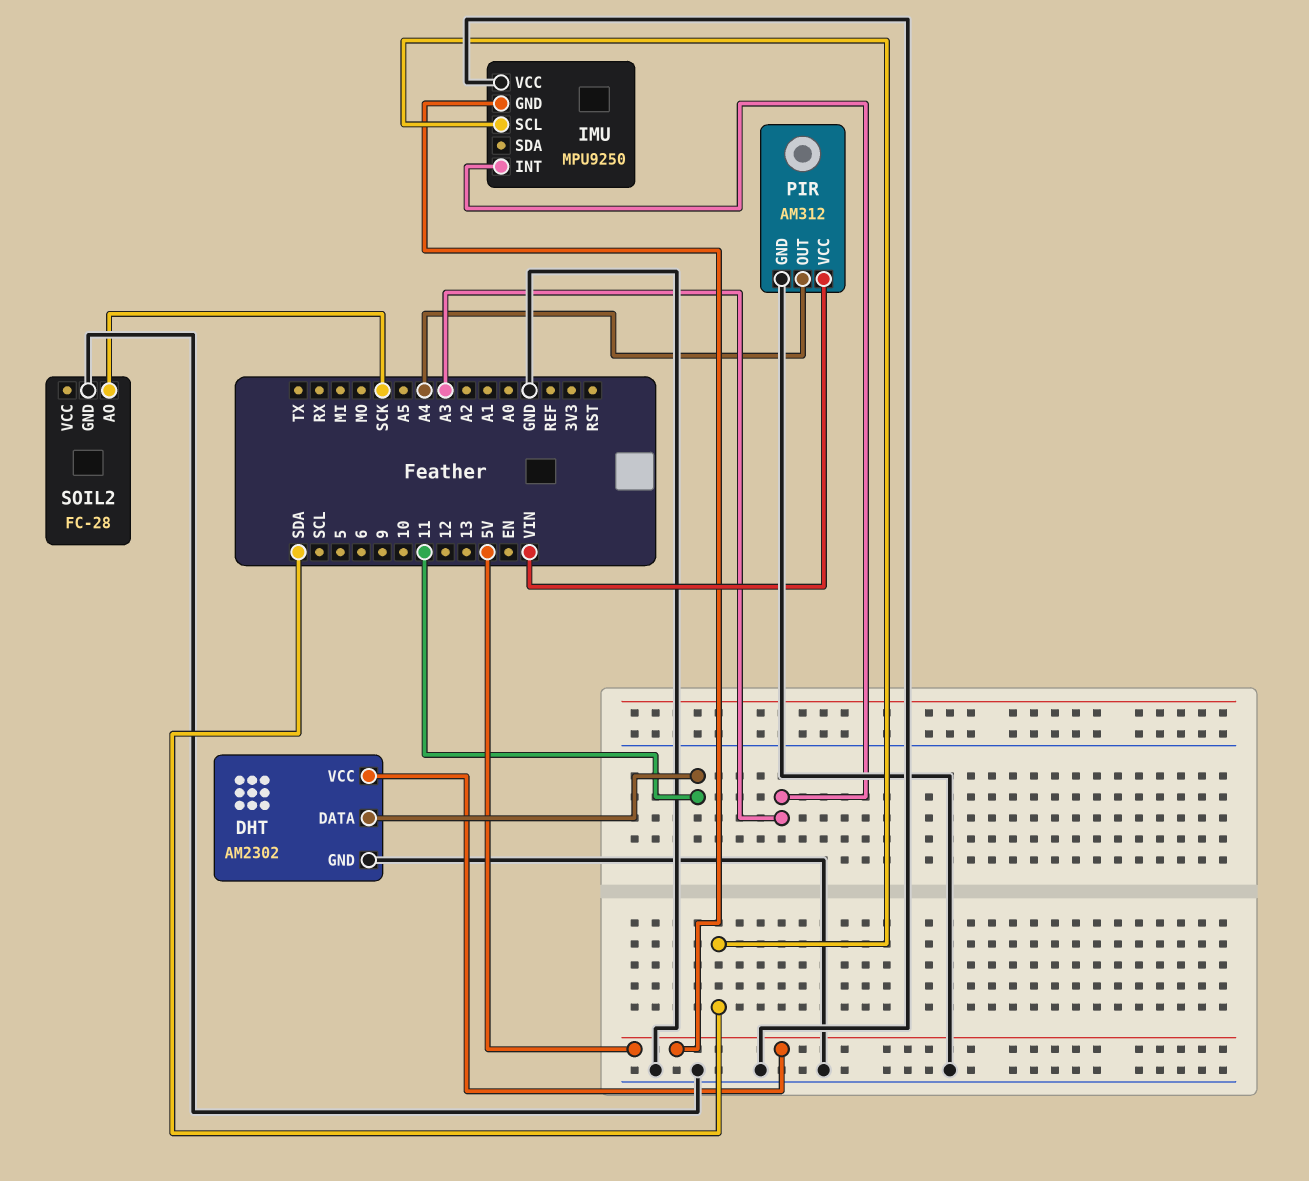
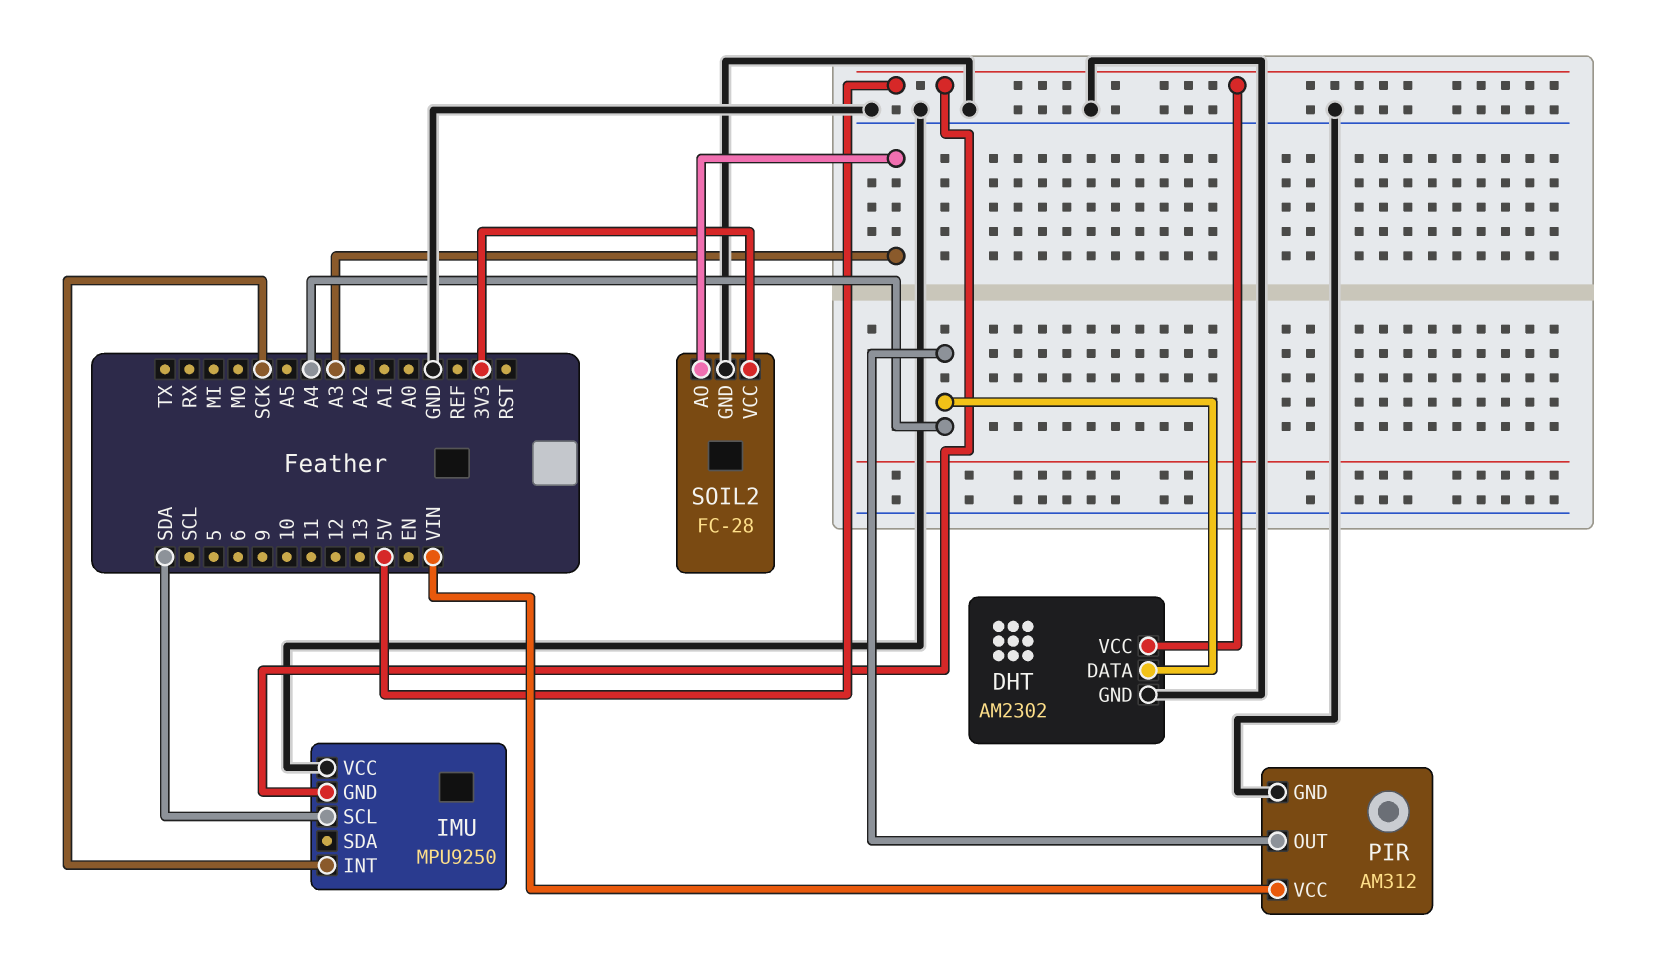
DHT pin DATA: 11 -> A4
IMU pin INT: A3 -> SCK
SOIL2 pin AO: SCK -> A3
SOIL2 pin VCC: none -> 3V3

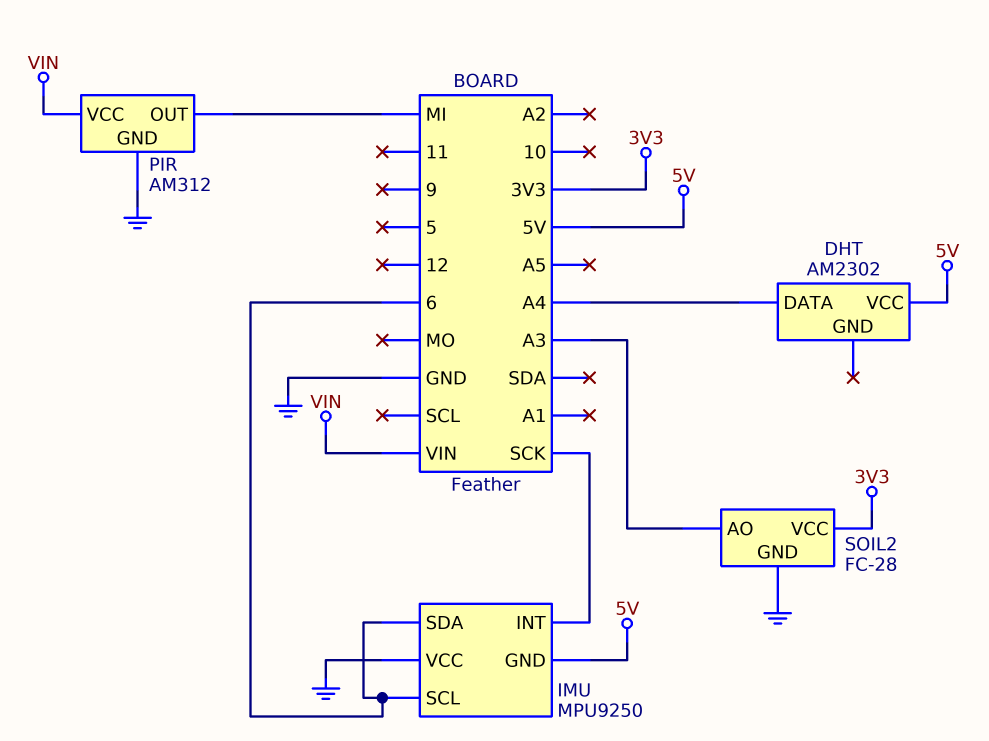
DHT pin GND: GND -> none
IMU pin SCL: SDA -> 6
IMU pin SDA: none -> 6
PIR pin OUT: A4 -> MI

